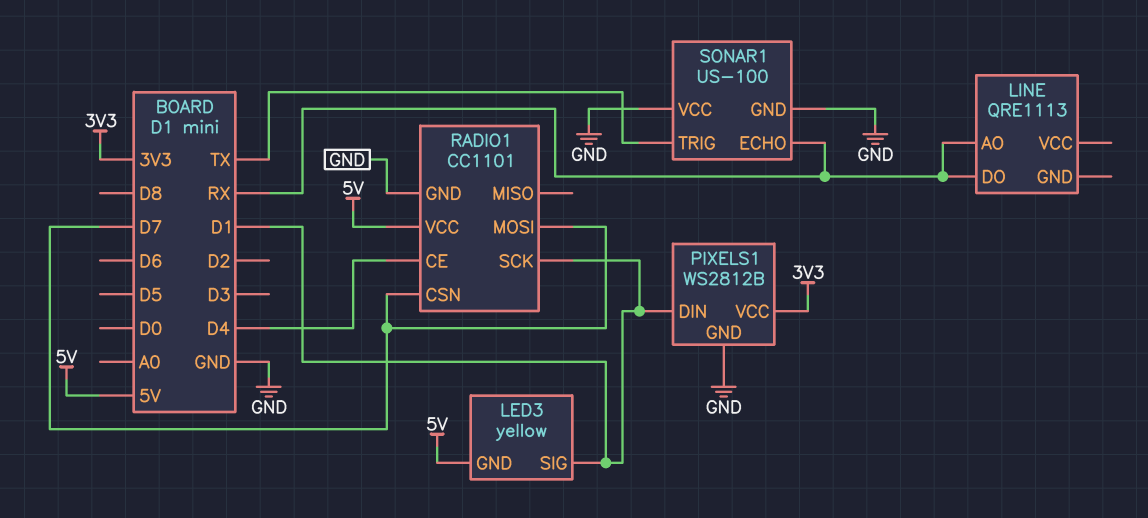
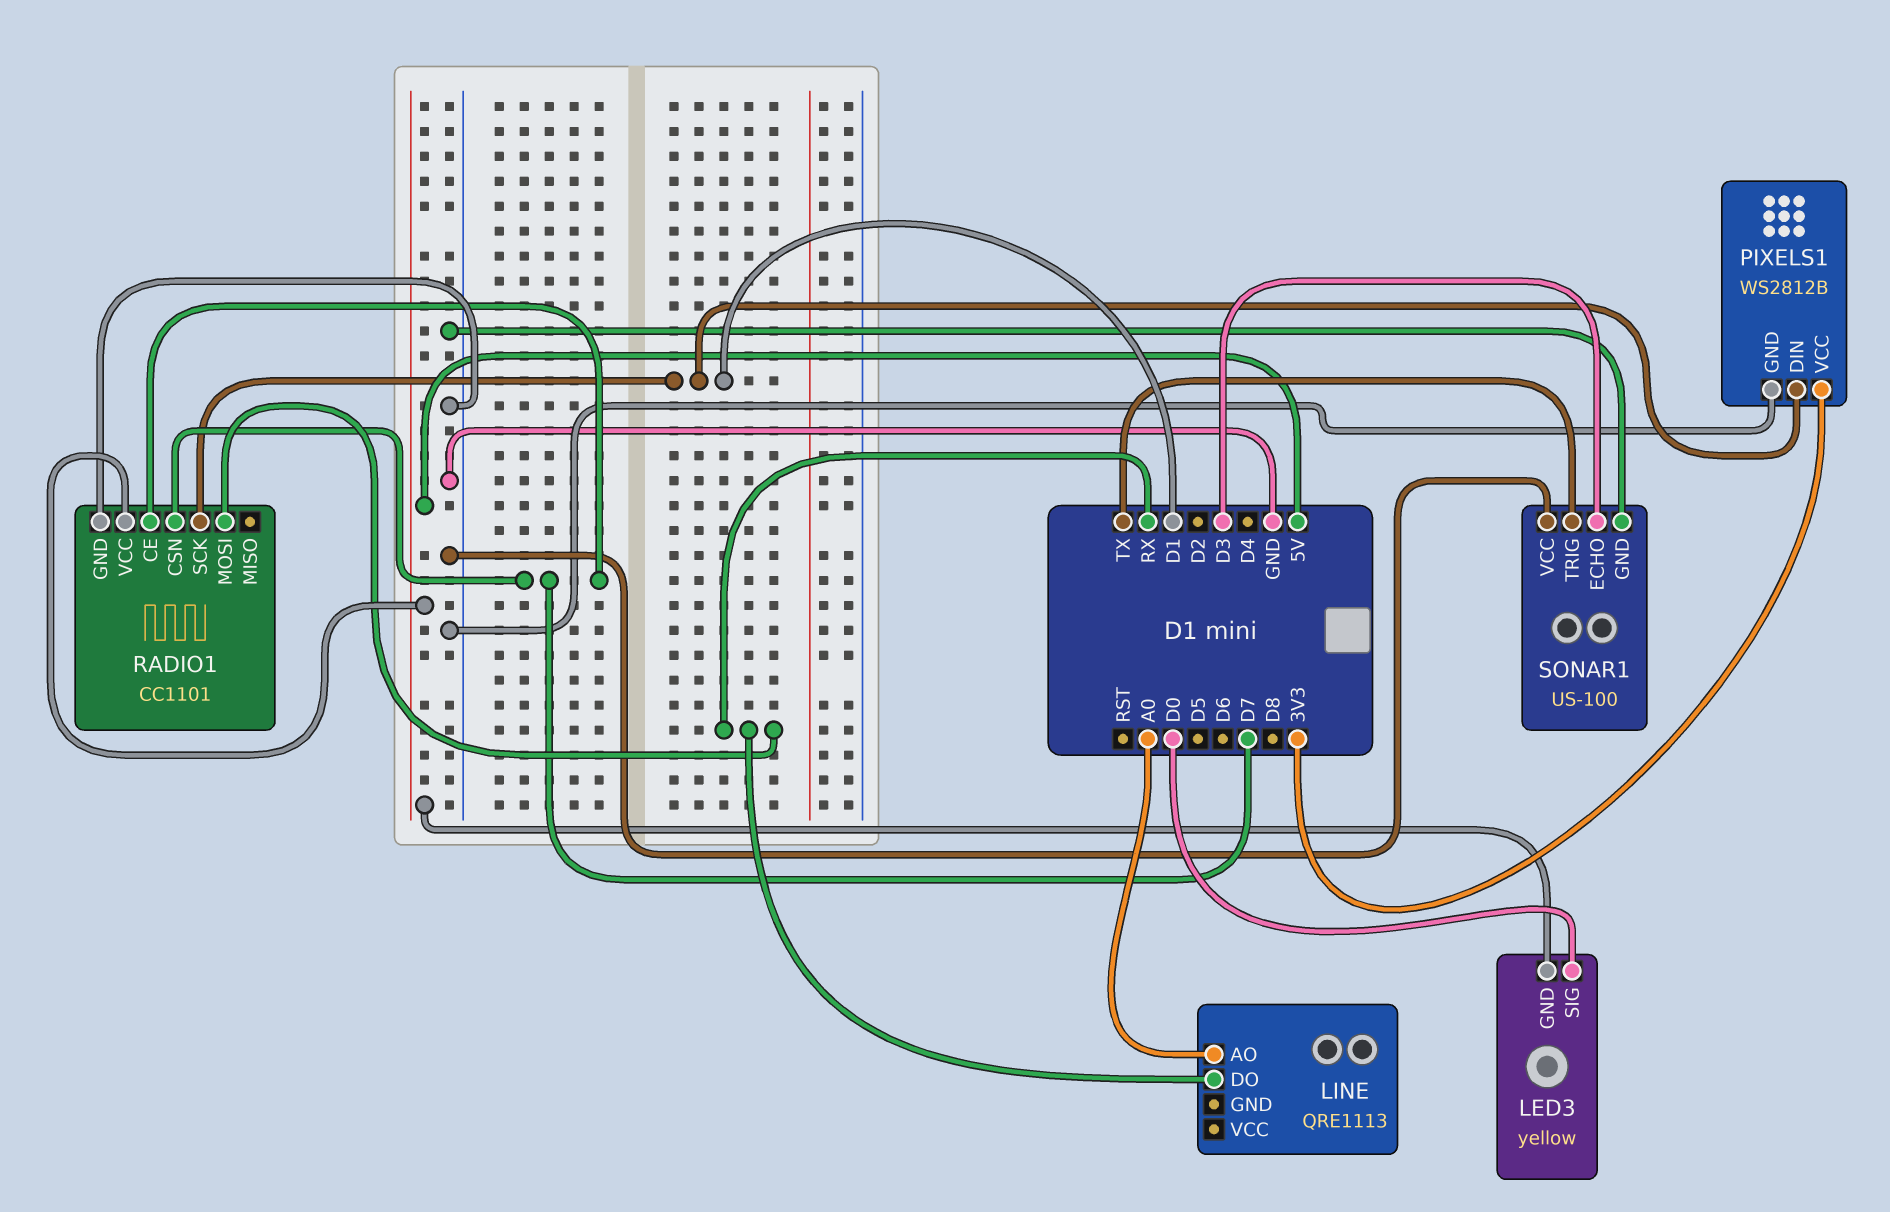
LED3 pin SIG: D1 -> D0
LINE pin AO: RX -> A0
RADIO1 pin CE: D4 -> D7
RADIO1 pin MOSI: D7 -> RX
SONAR1 pin ECHO: RX -> D3

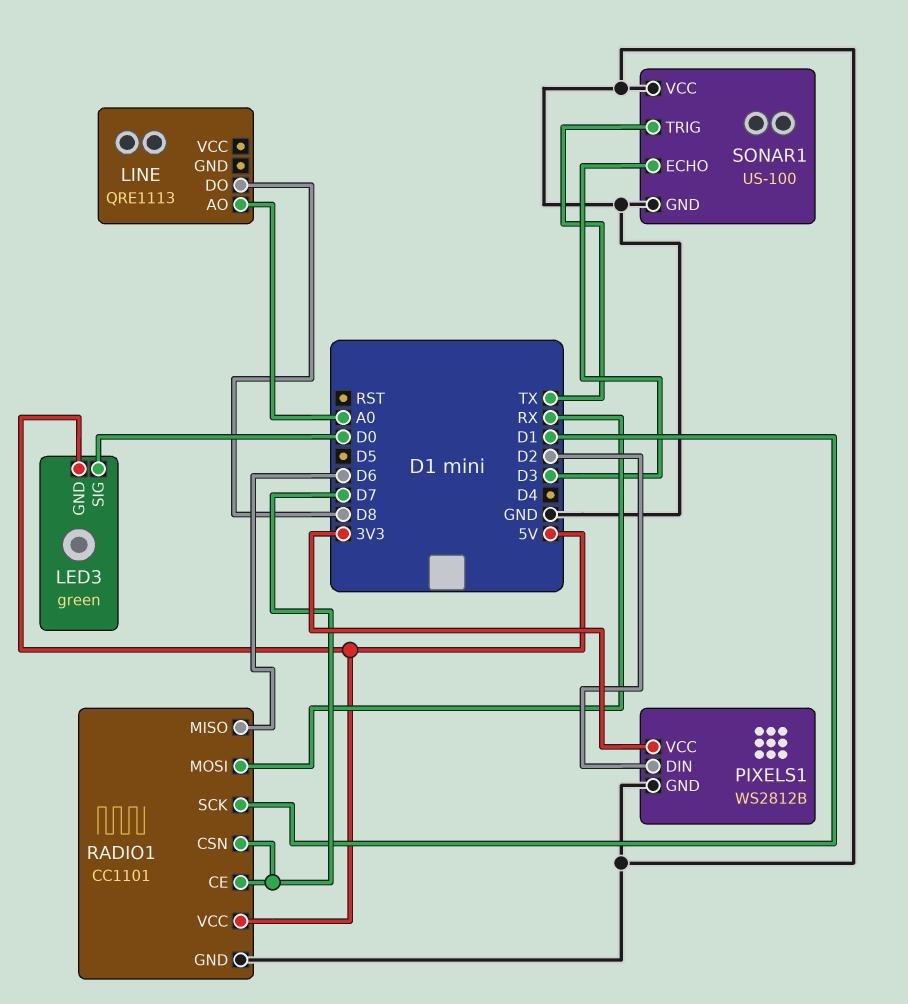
LED3: yellow -> green
LINE pin DO: RX -> D8
PIXELS1 pin DIN: D1 -> D2
RADIO1 pin MISO: none -> D6

